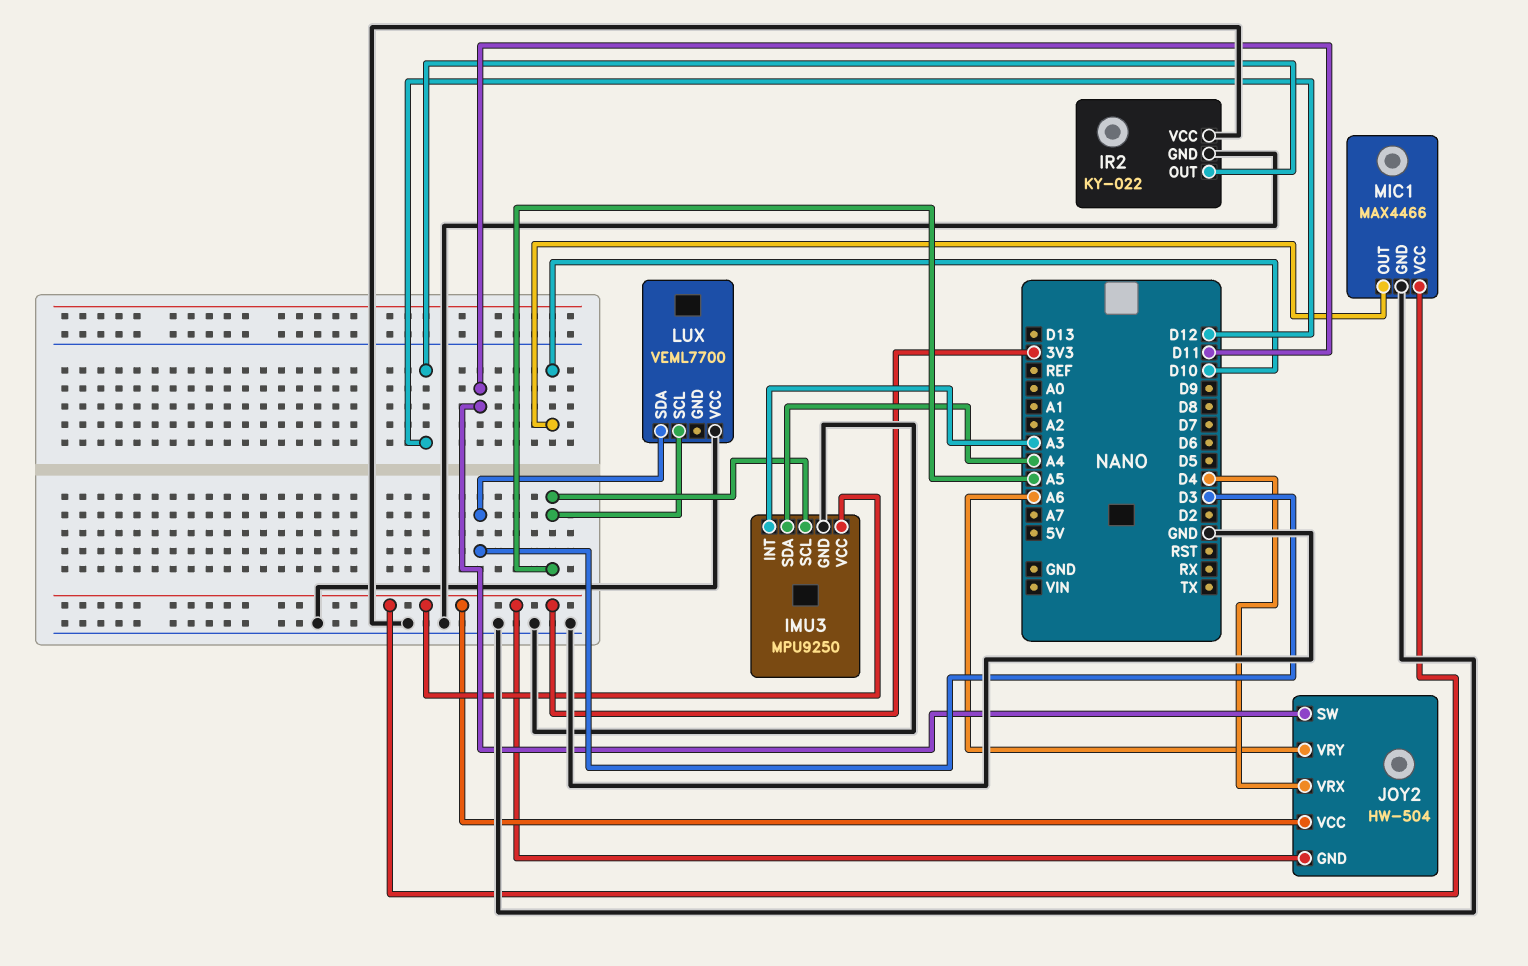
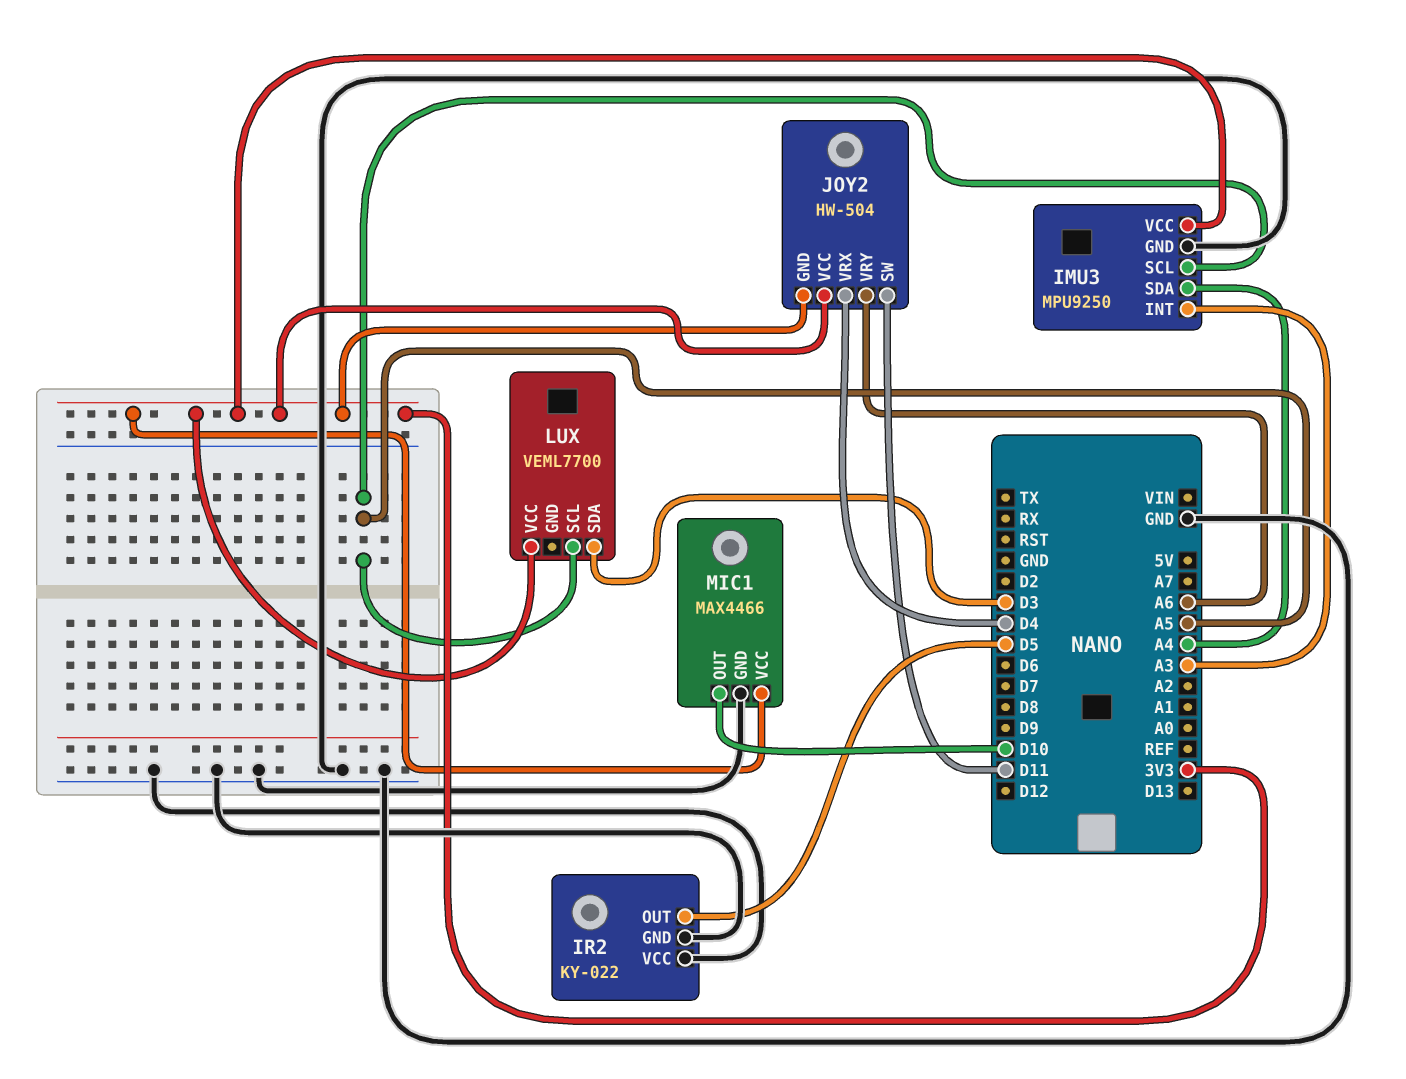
IR2 pin OUT: D12 -> D5
LUX pin VCC: GND -> 3V3

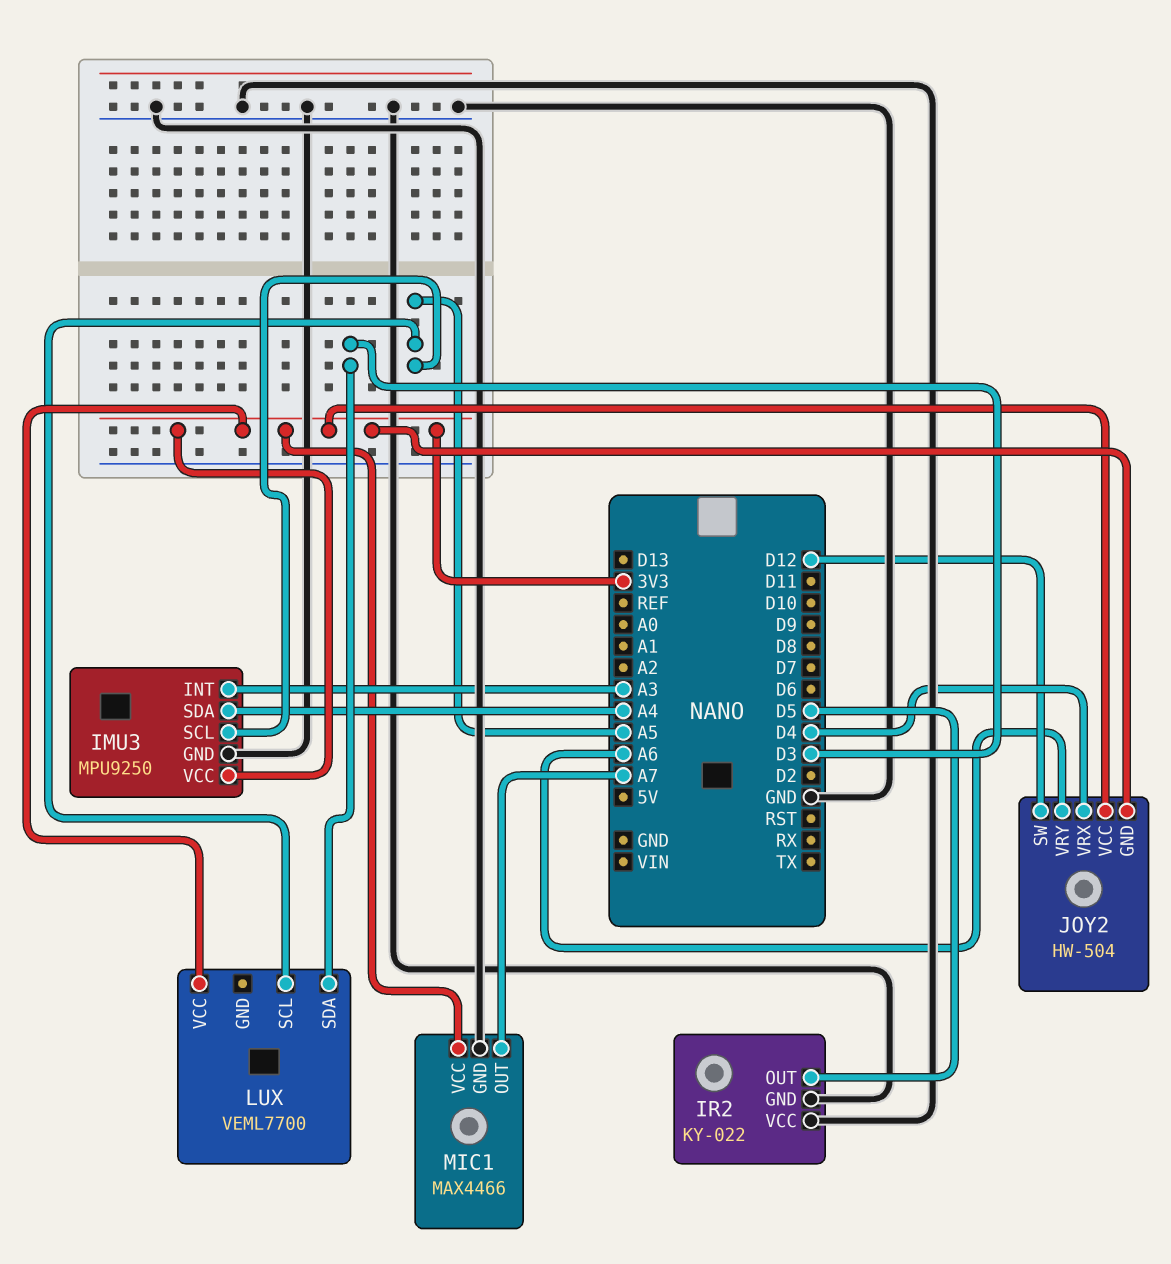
JOY2 pin SW: D11 -> D12
MIC1 pin OUT: D10 -> A7

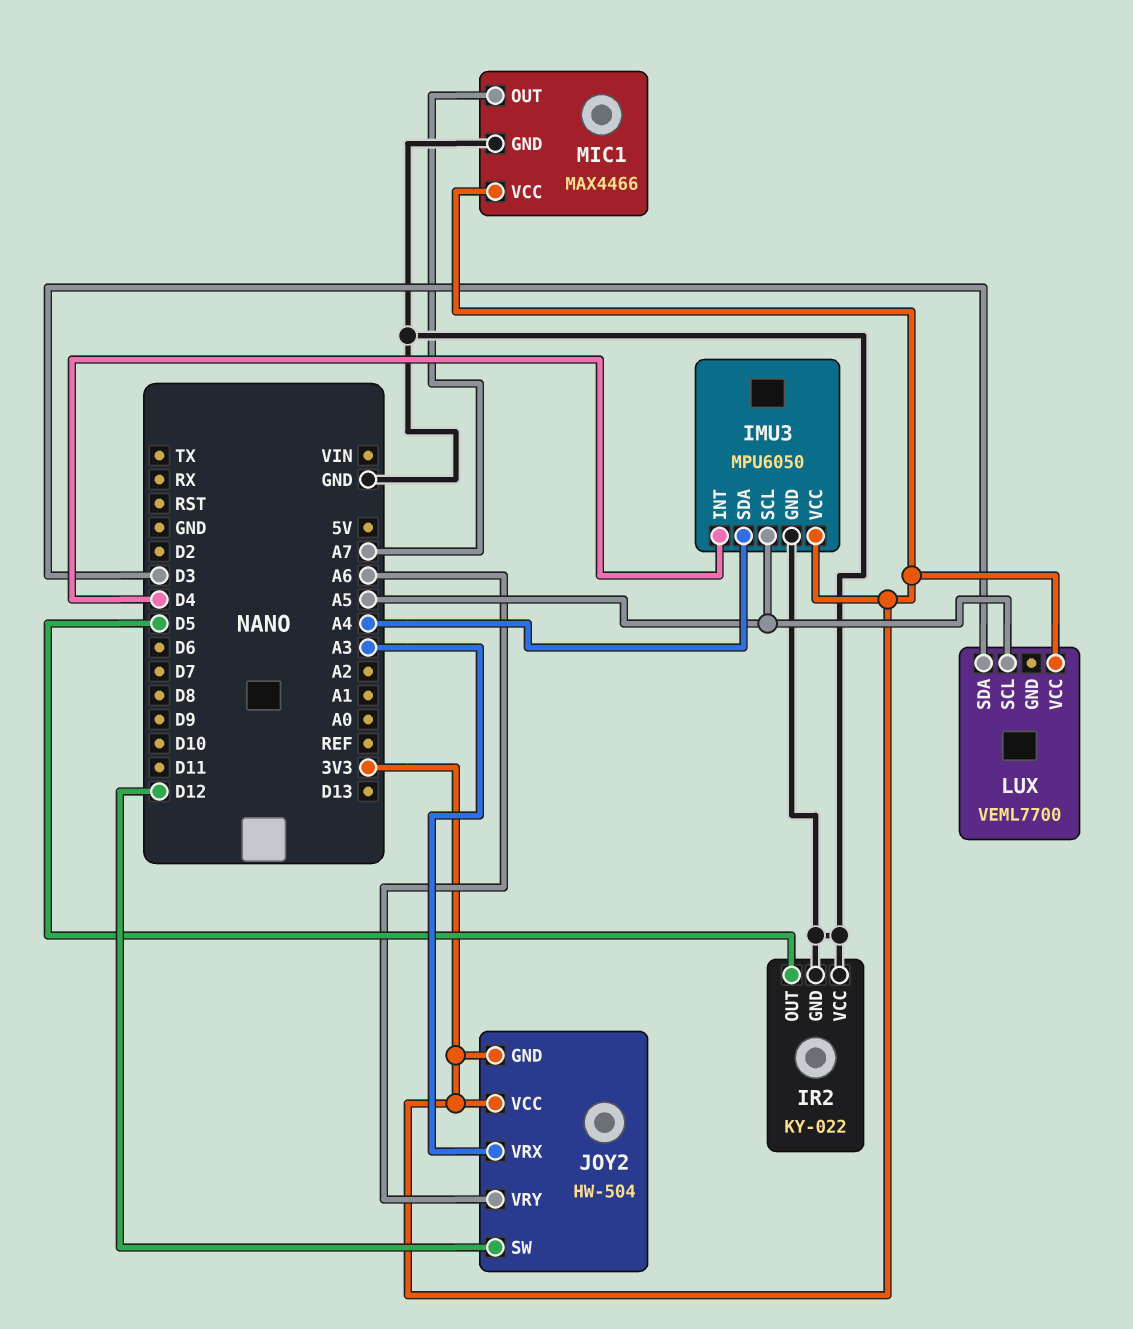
IMU3: MPU9250 -> MPU6050
IMU3 pin INT: A3 -> D4
JOY2 pin VRX: D4 -> A3

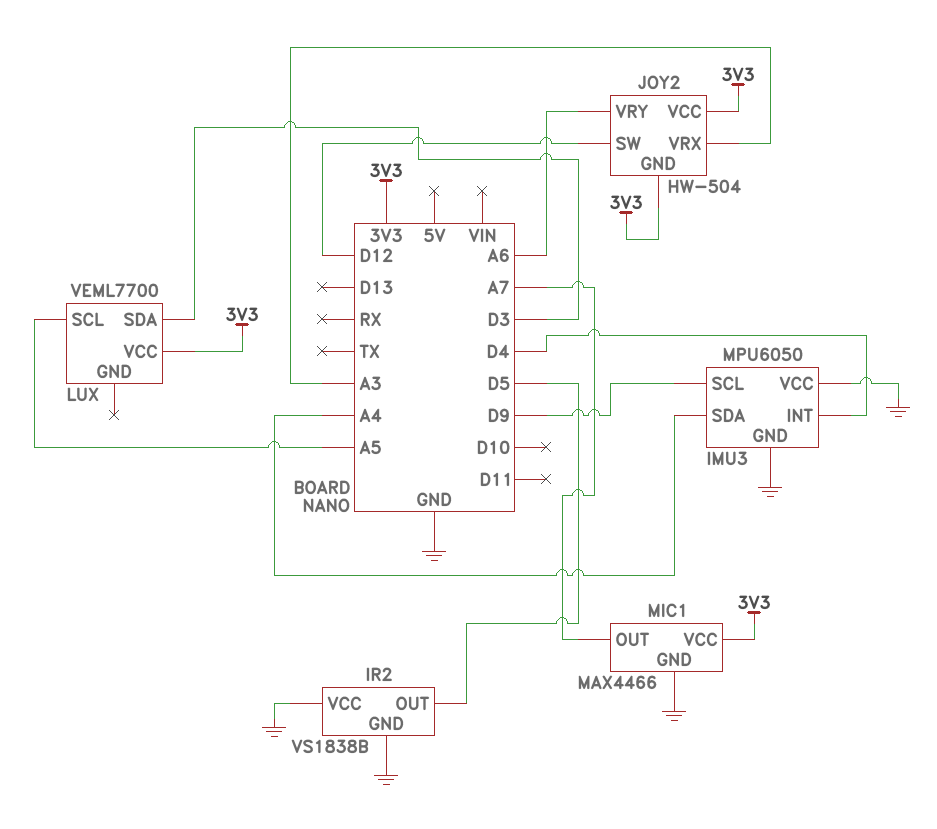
IMU3 pin SCL: A5 -> D9
IMU3 pin VCC: 3V3 -> GND
IR2: KY-022 -> VS1838B

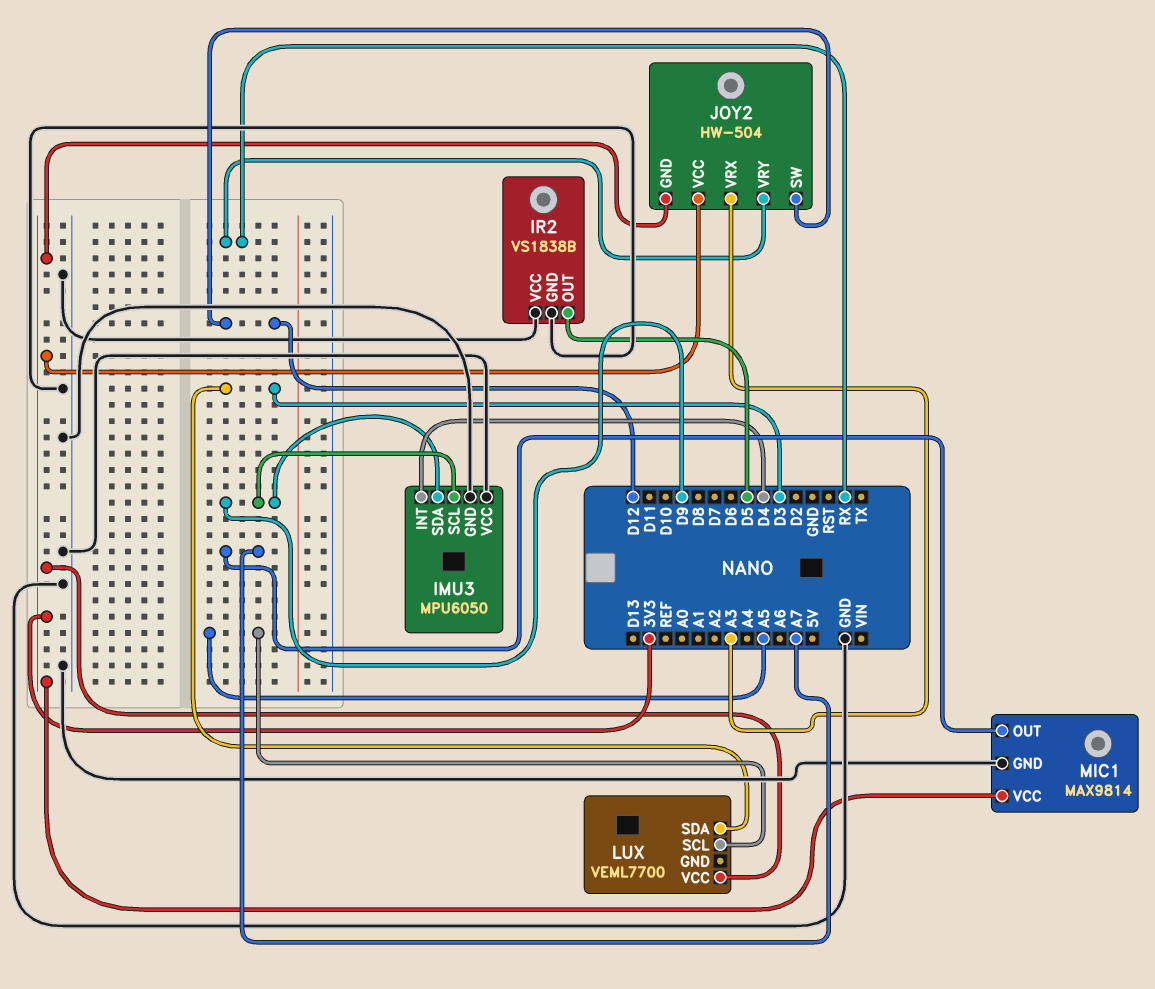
IMU3 pin SDA: A4 -> D9
JOY2 pin VRY: A6 -> RX
MIC1: MAX4466 -> MAX9814

